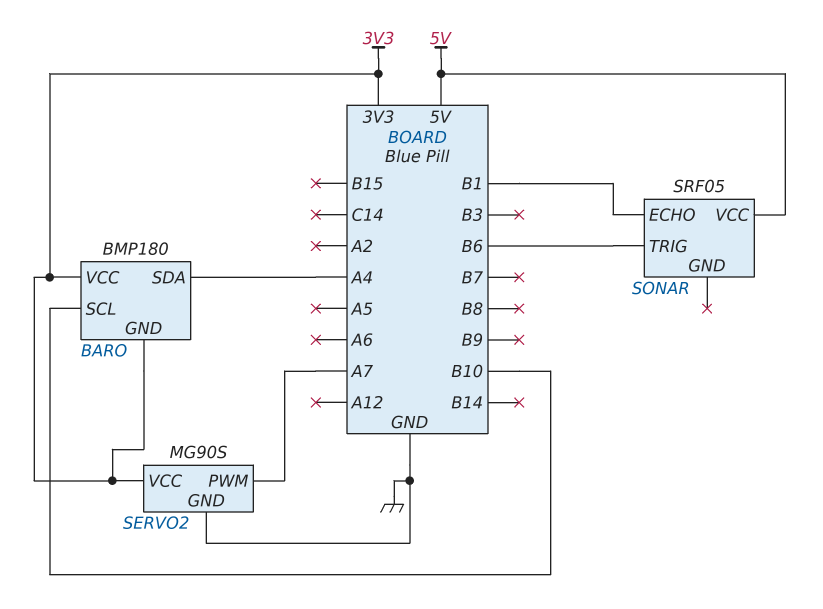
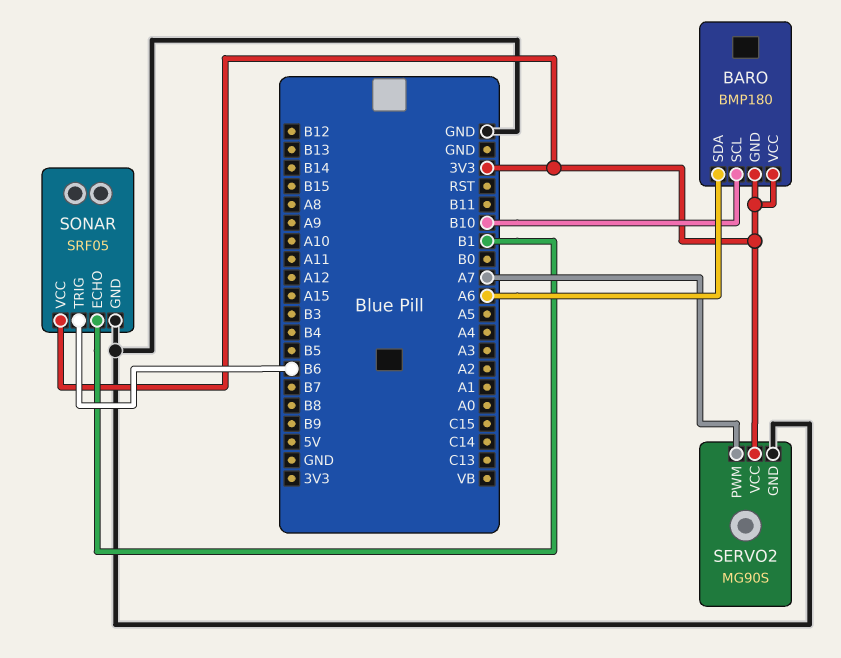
BARO pin SDA: A4 -> A6
SONAR pin GND: none -> GND
SONAR pin VCC: 5V -> 3V3

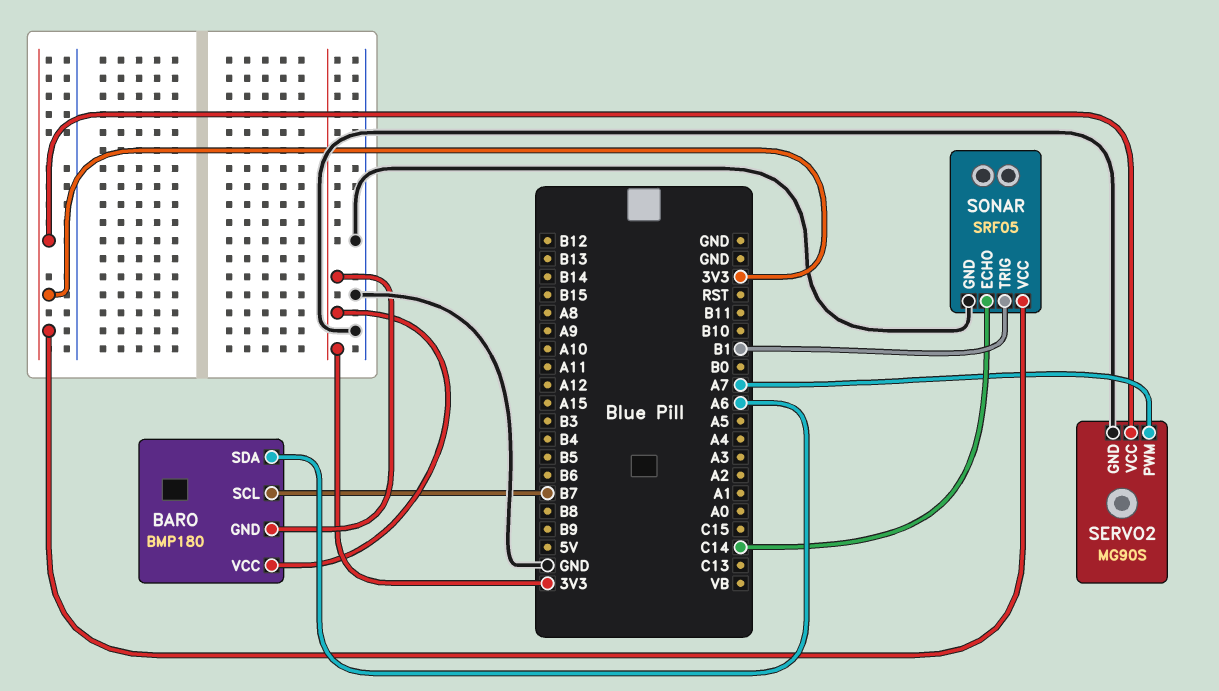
BARO pin SCL: B10 -> B7
SONAR pin ECHO: B1 -> C14
SONAR pin TRIG: B6 -> B1

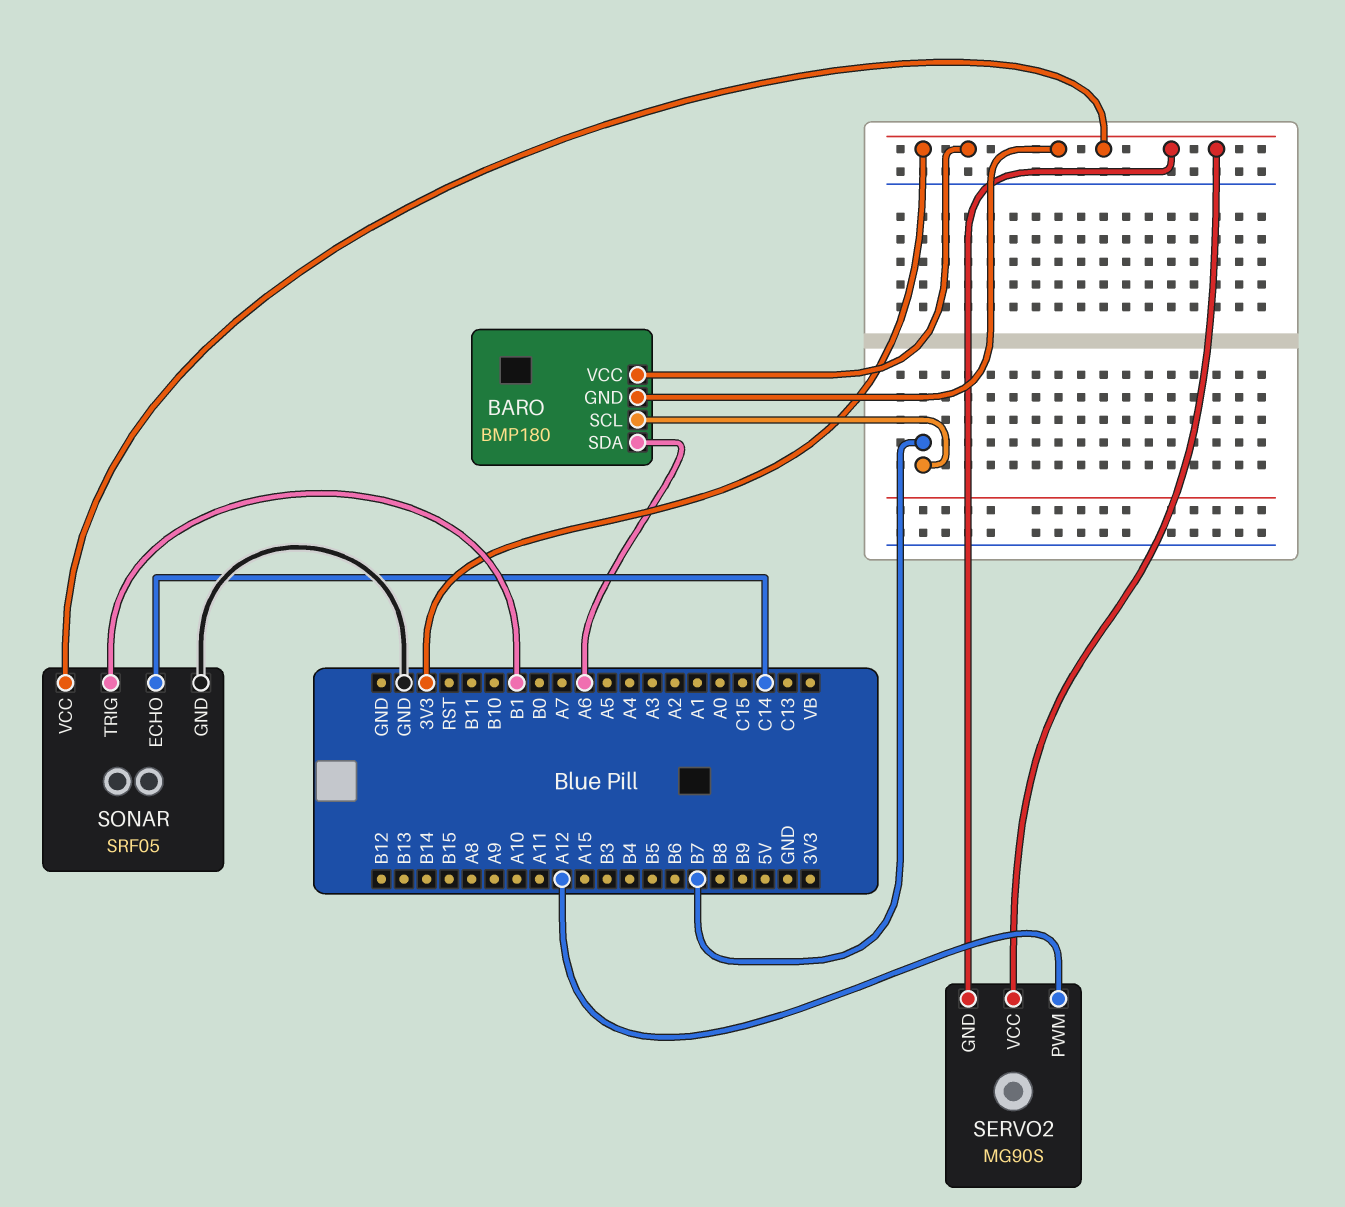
SERVO2 pin GND: GND -> 3V3
SERVO2 pin PWM: A7 -> A12

